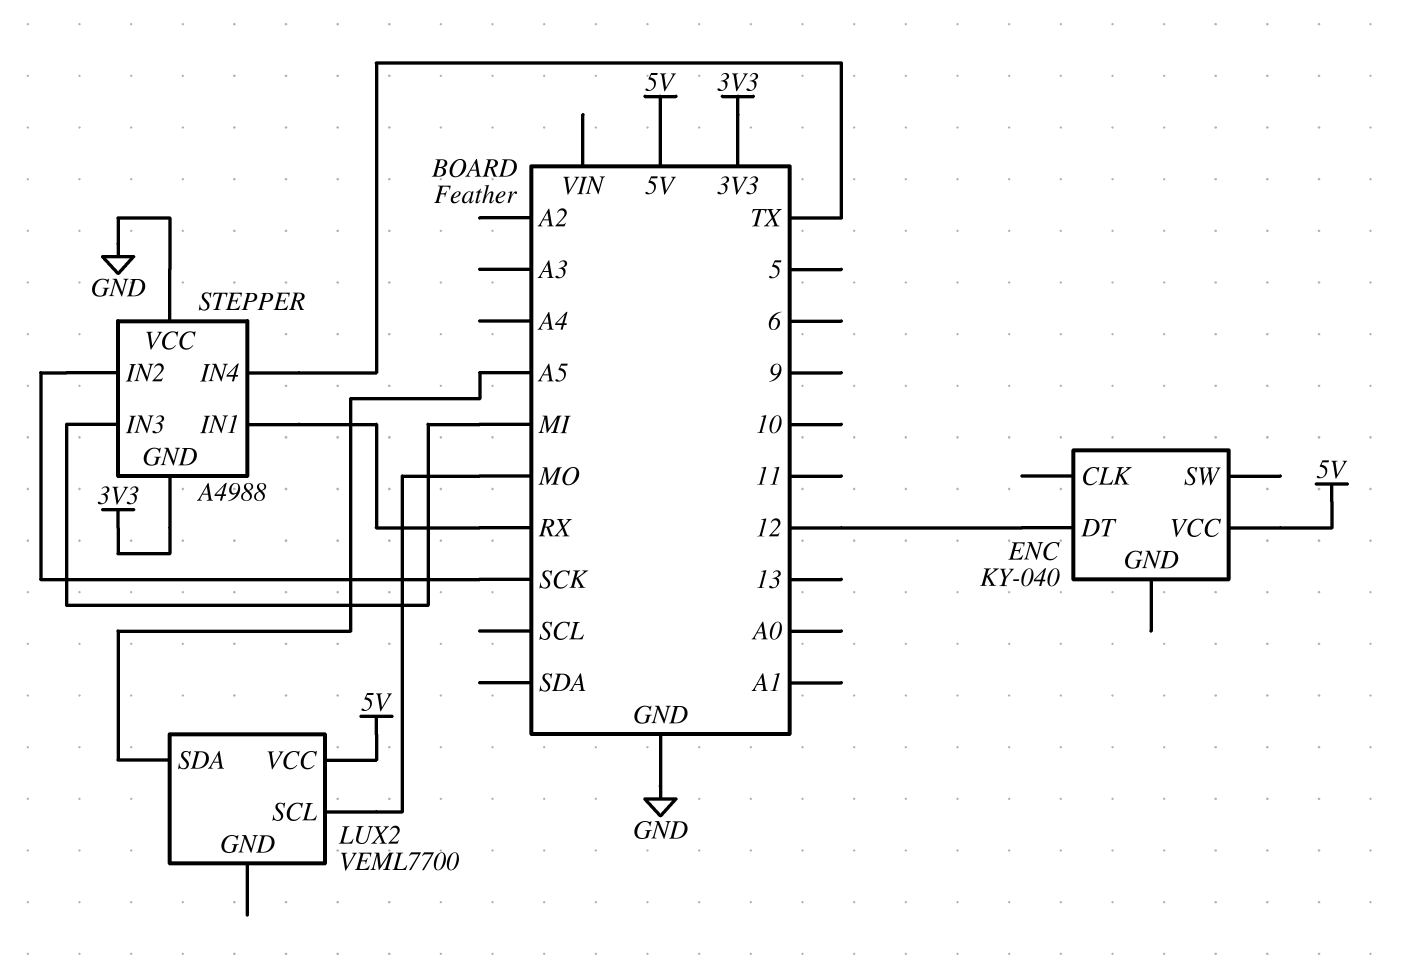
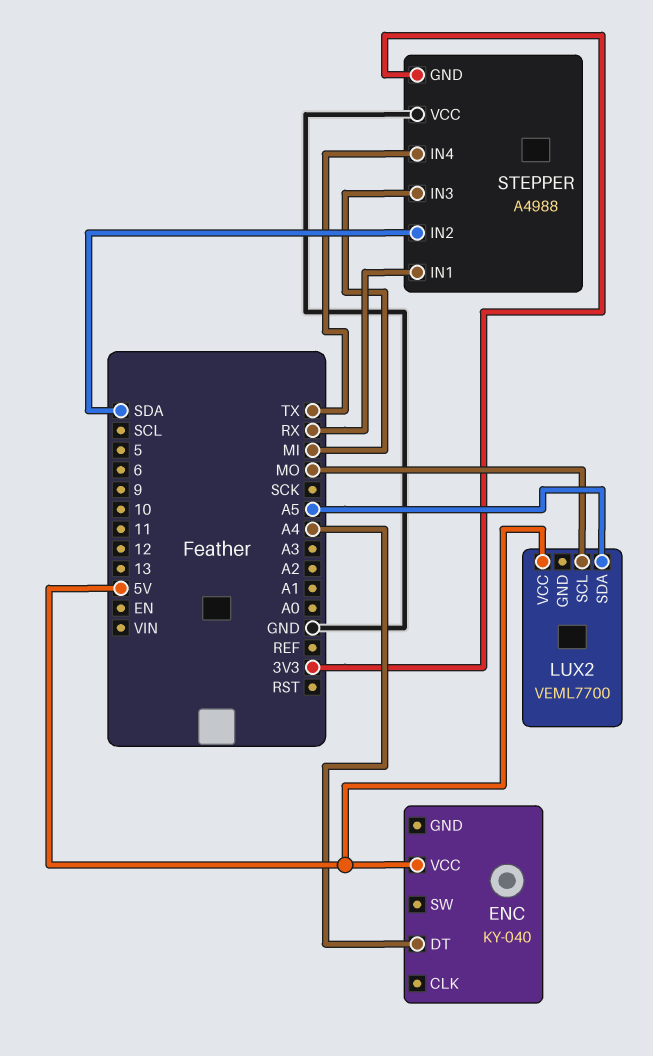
ENC pin DT: 12 -> A4
STEPPER pin IN2: SCK -> SDA

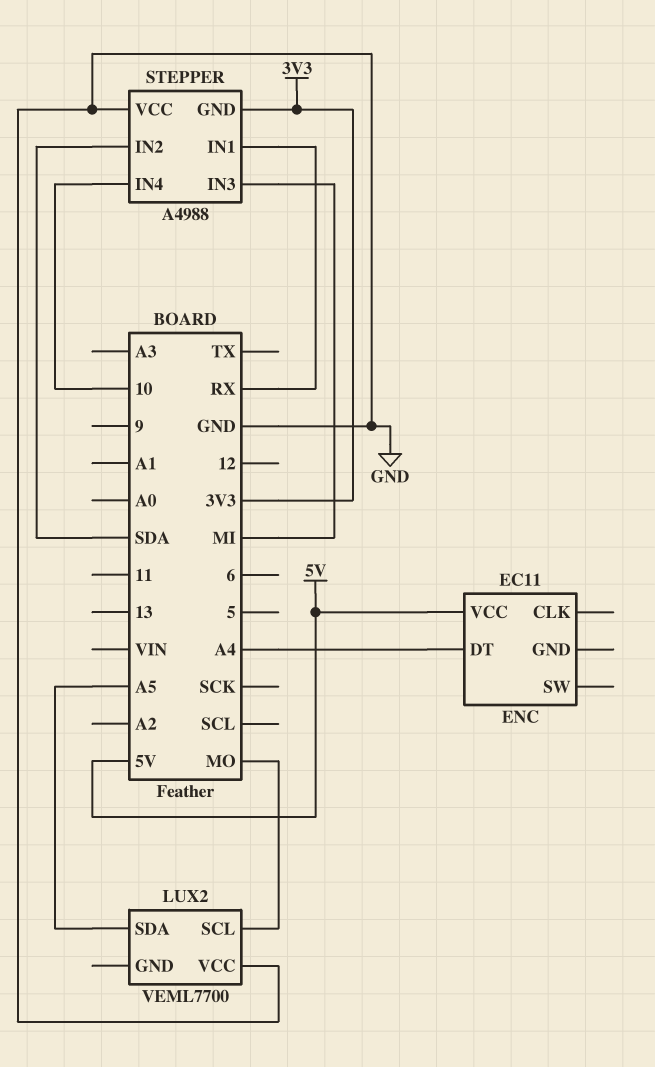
ENC: KY-040 -> EC11
LUX2 pin VCC: 5V -> GND
STEPPER pin IN4: TX -> 10

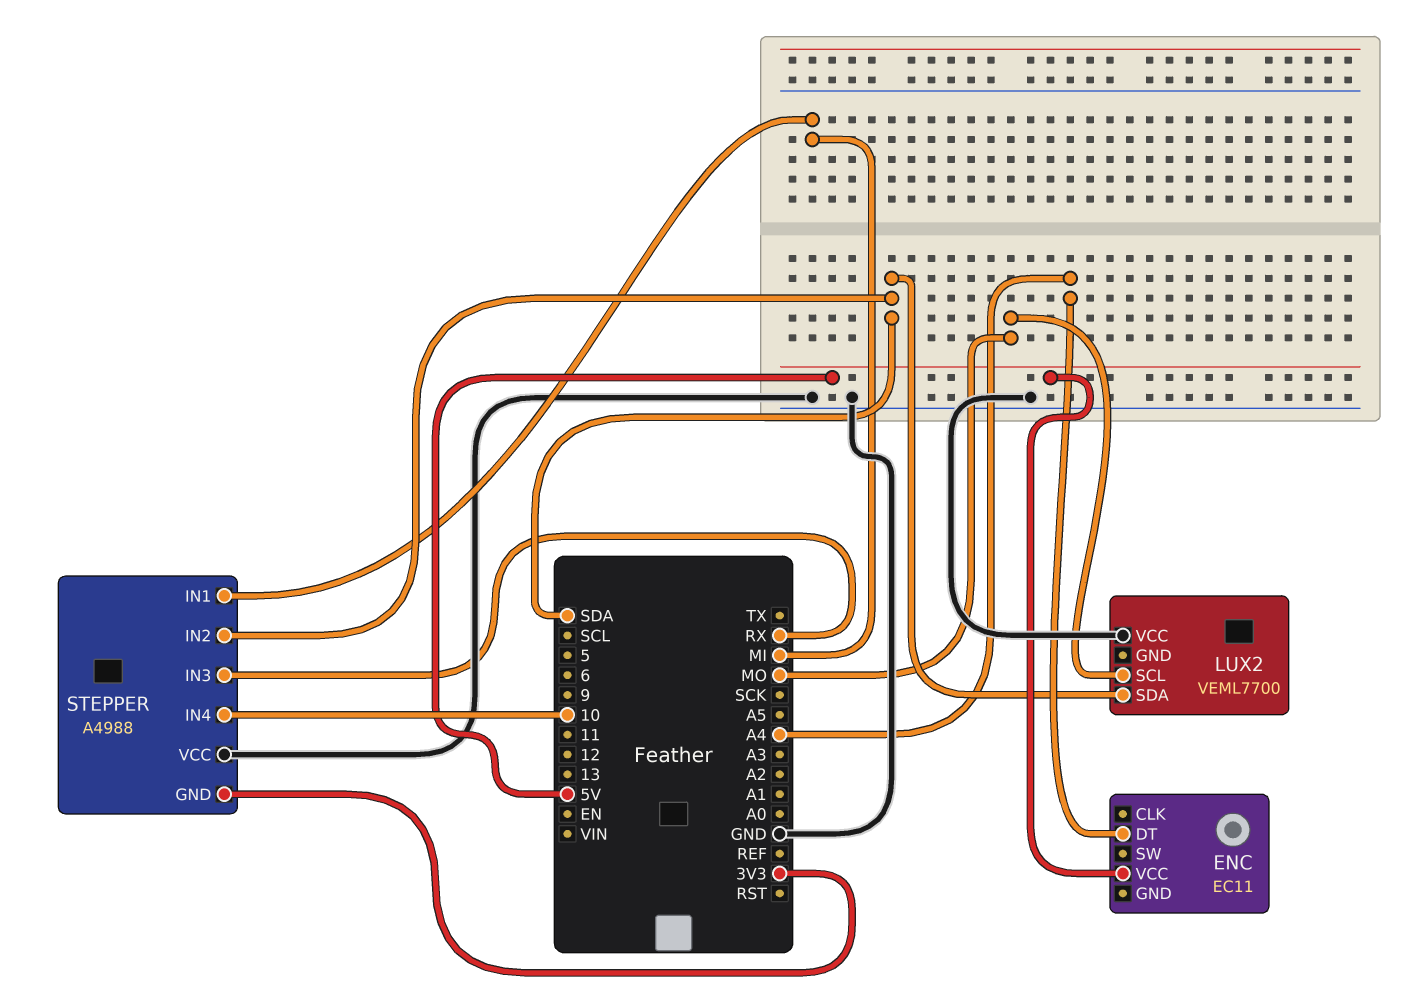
LUX2 pin SDA: A5 -> SDA
STEPPER pin IN1: RX -> MI
STEPPER pin IN3: MI -> RX

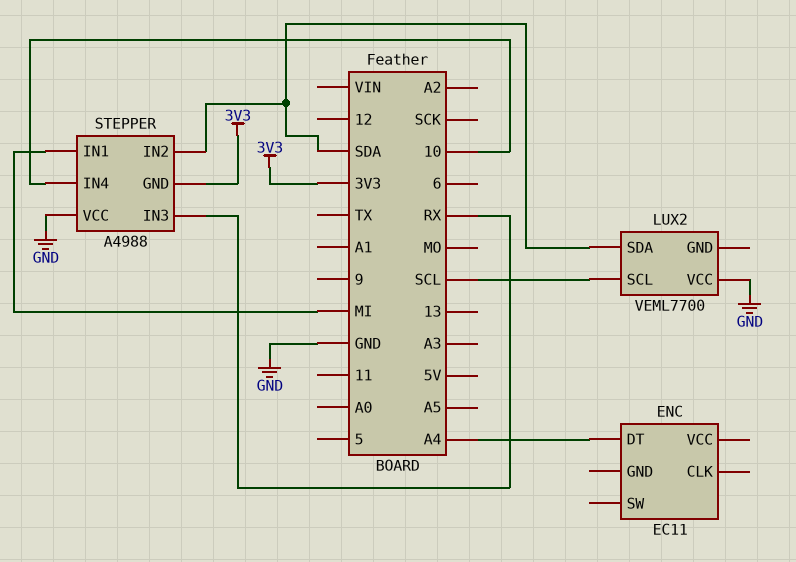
ENC pin VCC: 5V -> none
LUX2 pin SCL: MO -> SCL

